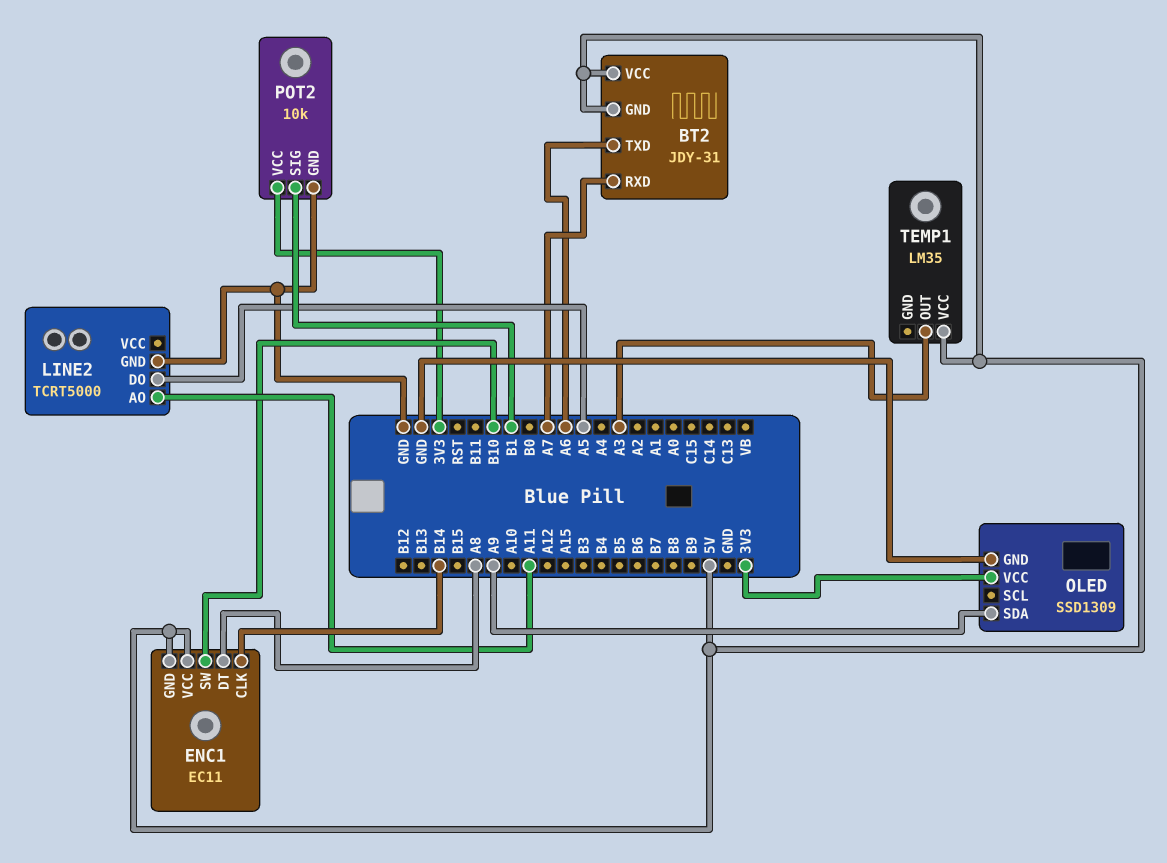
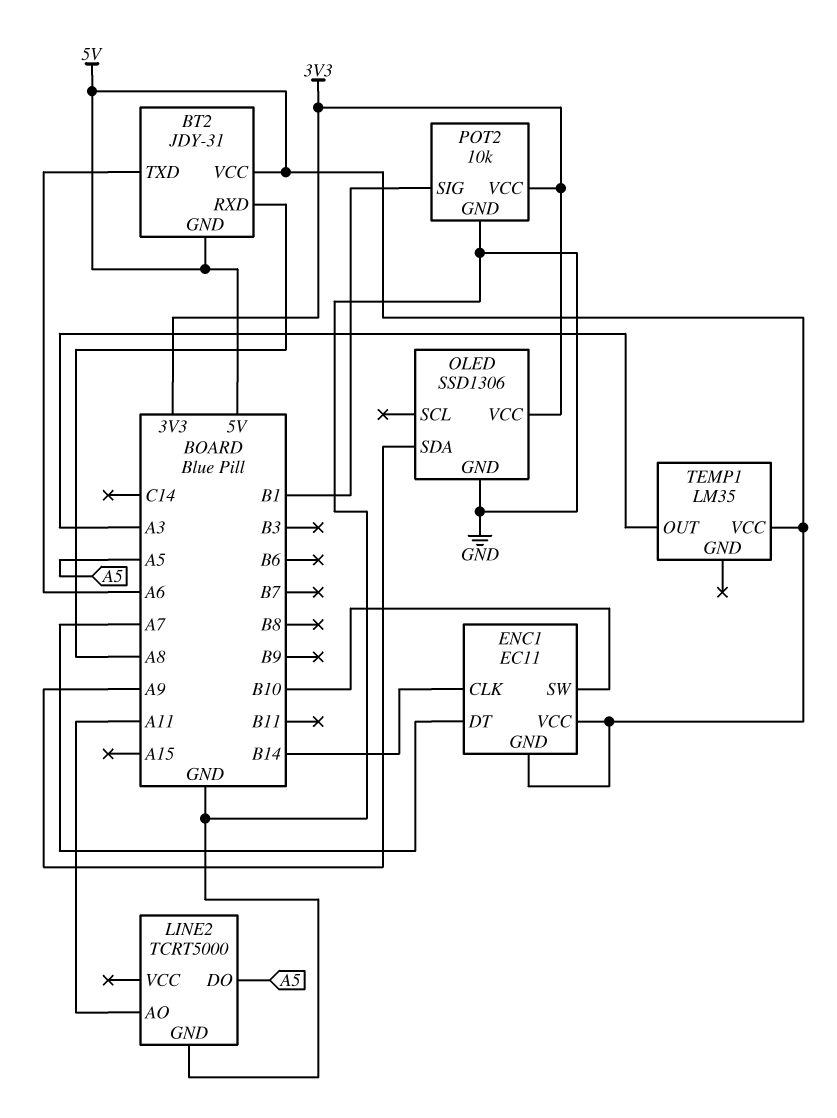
BT2 pin RXD: A7 -> A8
ENC1 pin DT: A8 -> A7
OLED: SSD1309 -> SSD1306

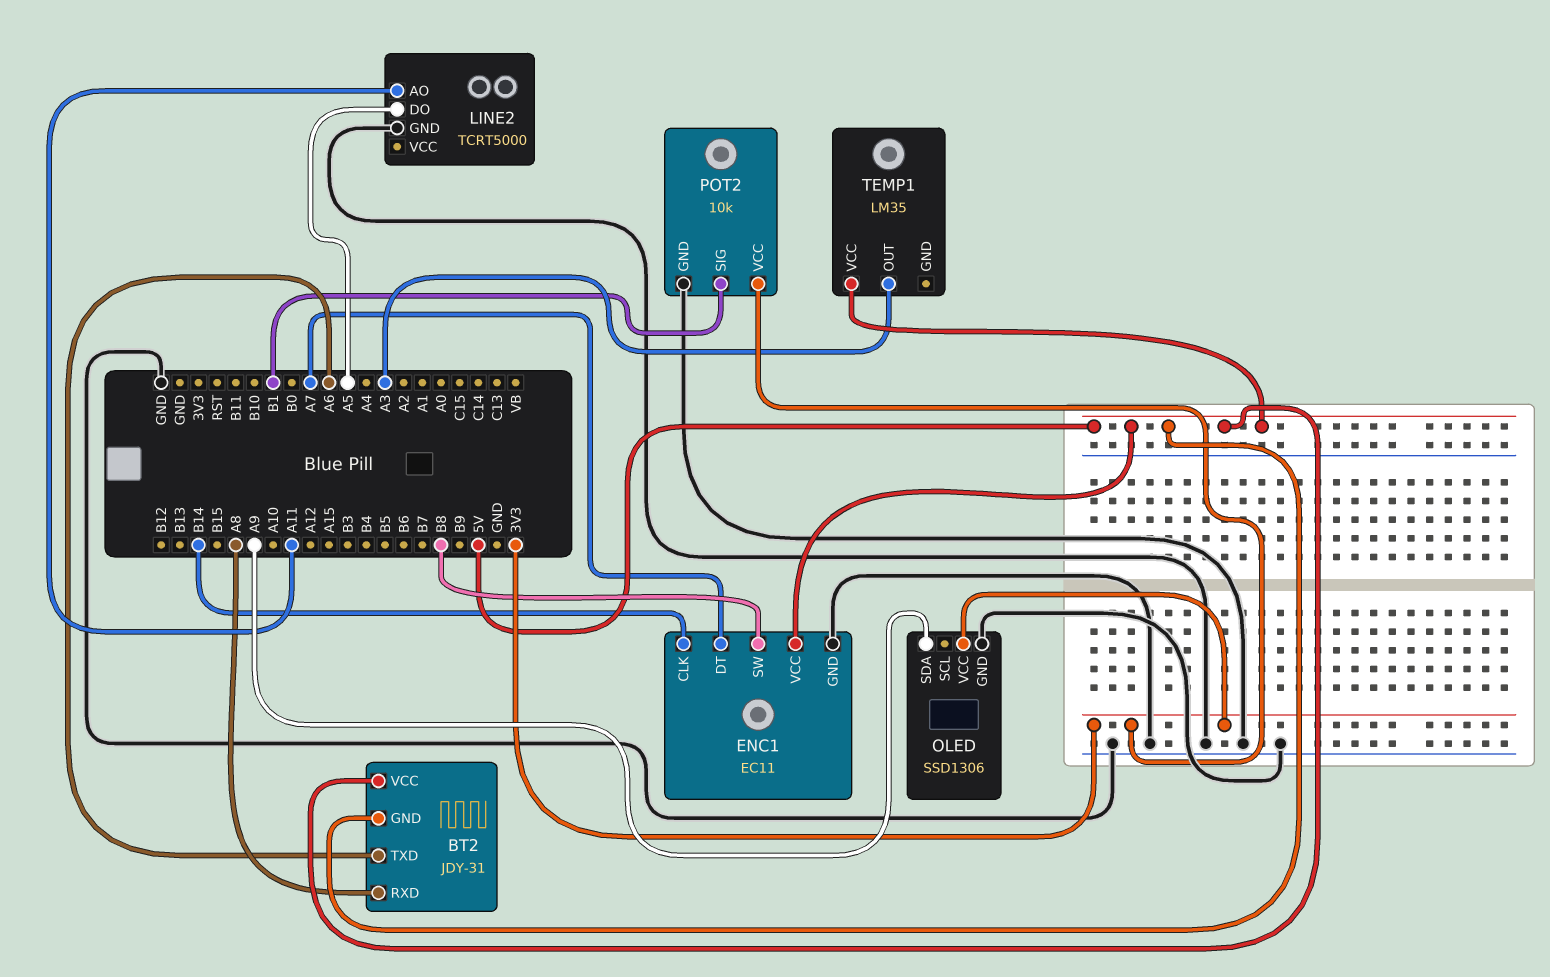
ENC1 pin GND: 5V -> GND
ENC1 pin SW: B10 -> B8

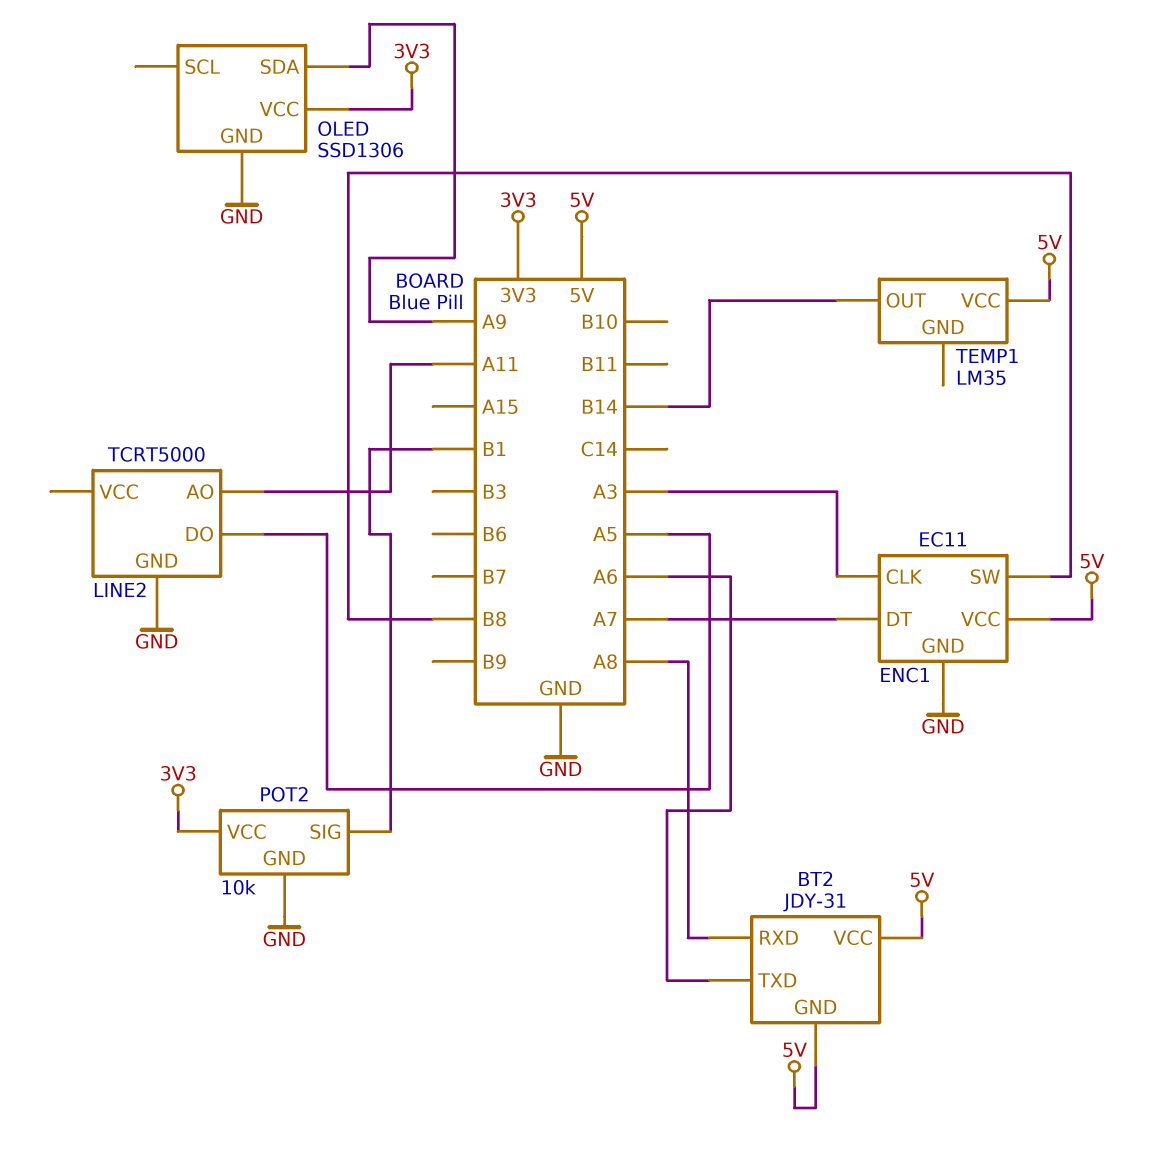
ENC1 pin CLK: B14 -> A3
TEMP1 pin OUT: A3 -> B14

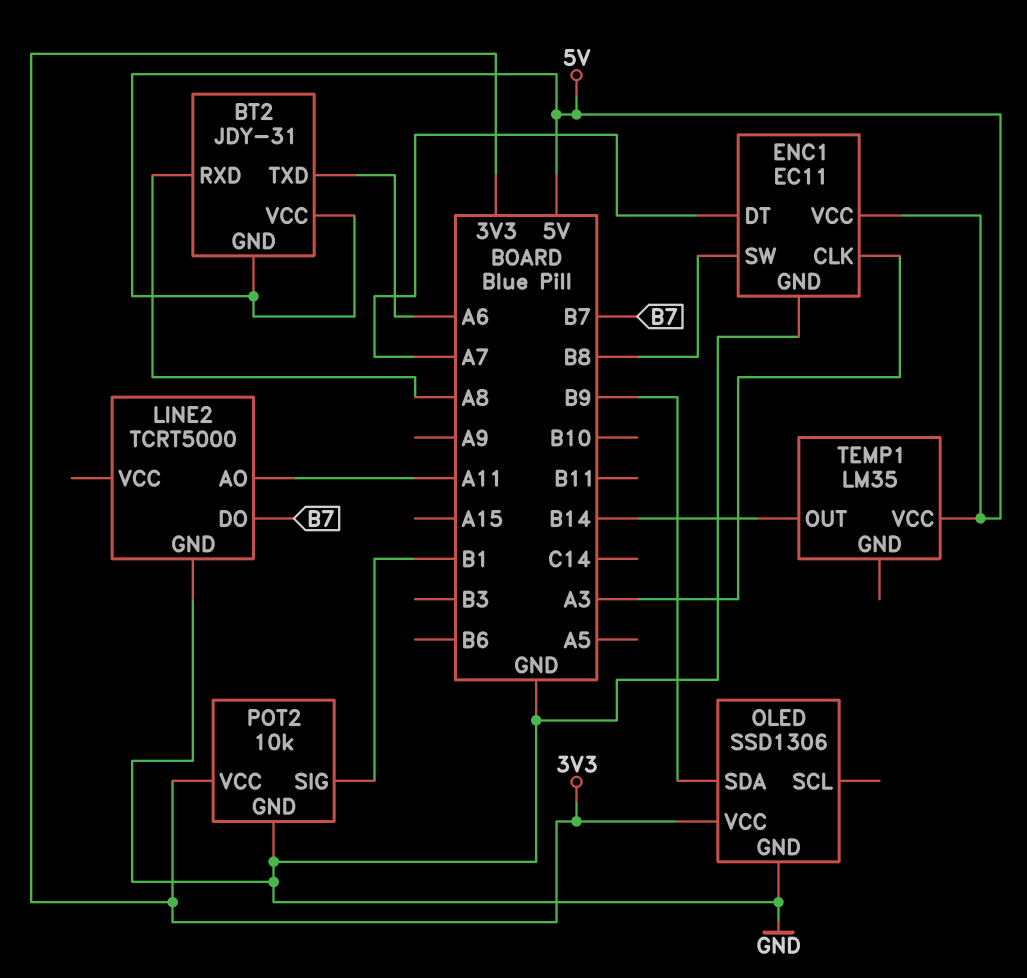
LINE2 pin DO: A5 -> B7
OLED pin SDA: A9 -> B9

